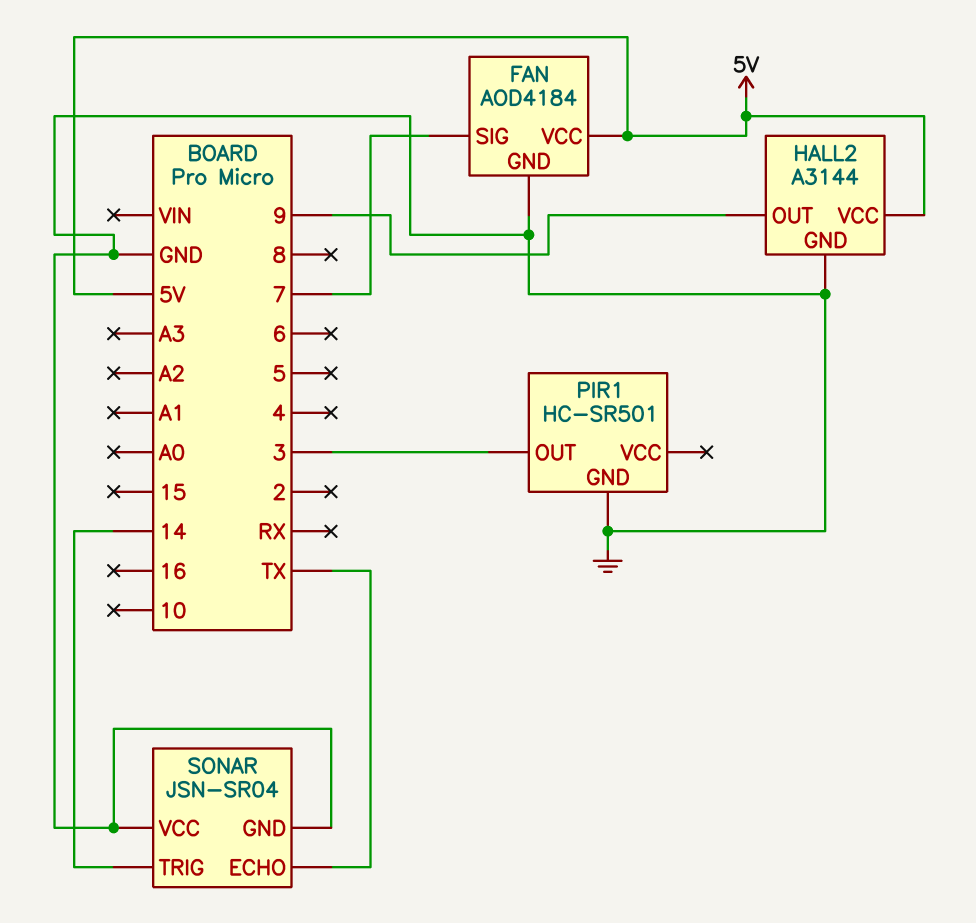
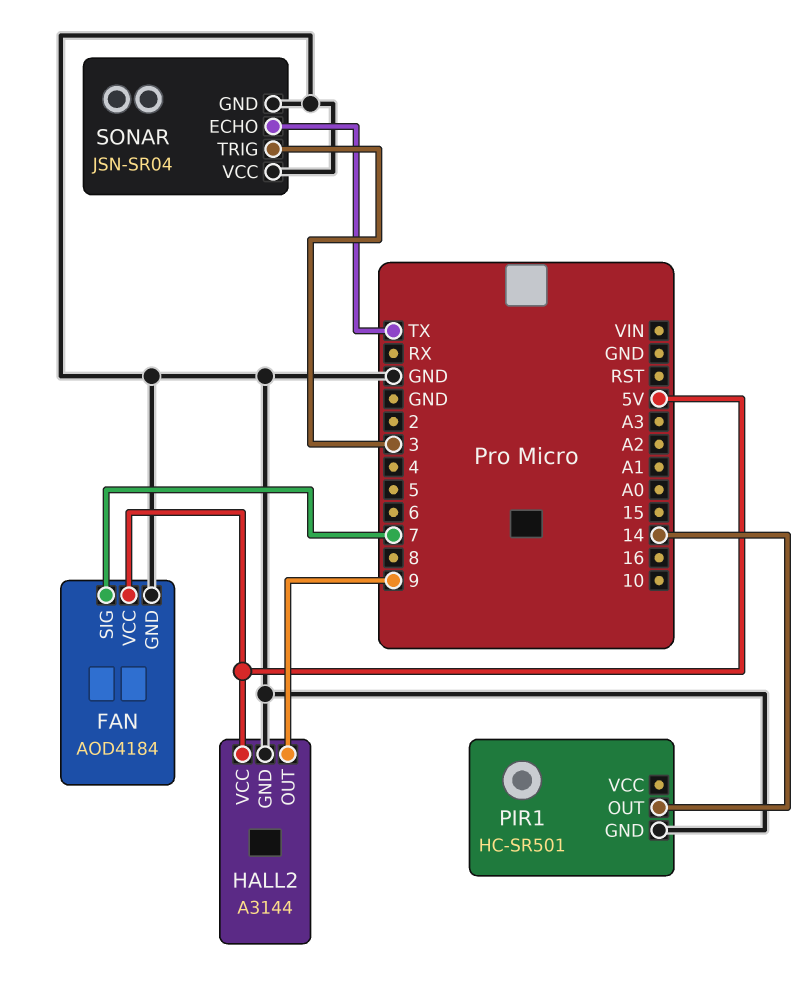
PIR1 pin OUT: 3 -> 14
SONAR pin TRIG: 14 -> 3

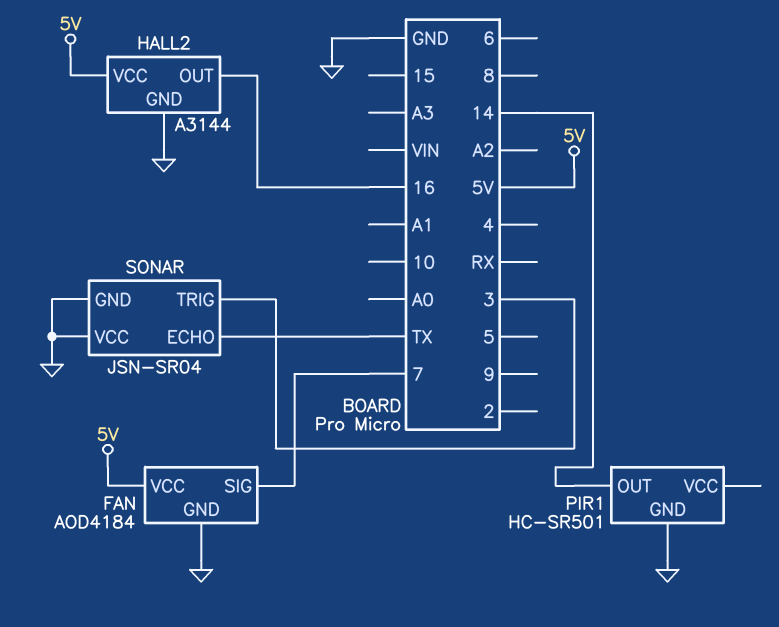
HALL2 pin OUT: 9 -> 16

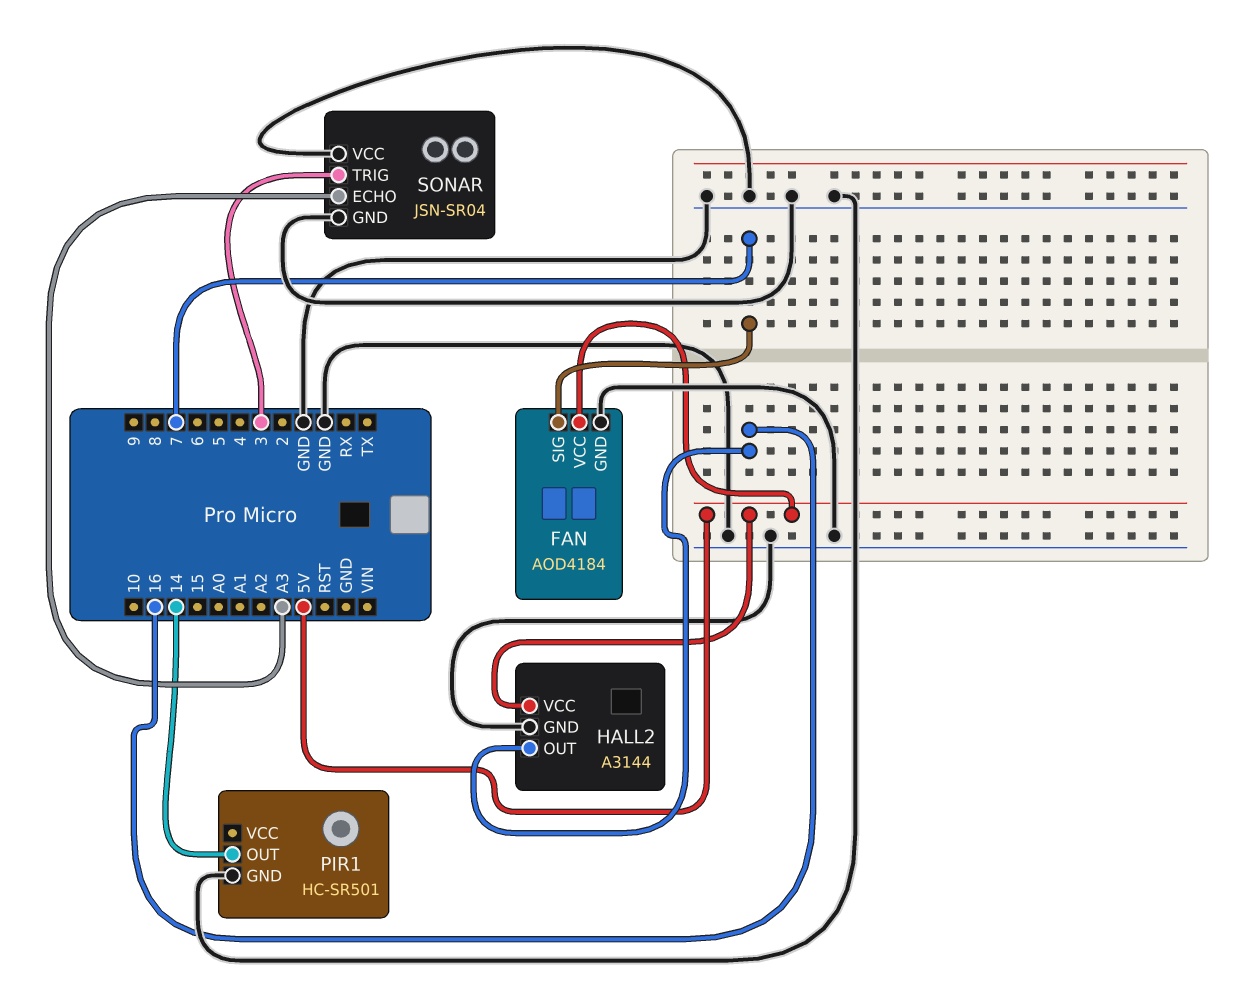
SONAR pin ECHO: TX -> A3

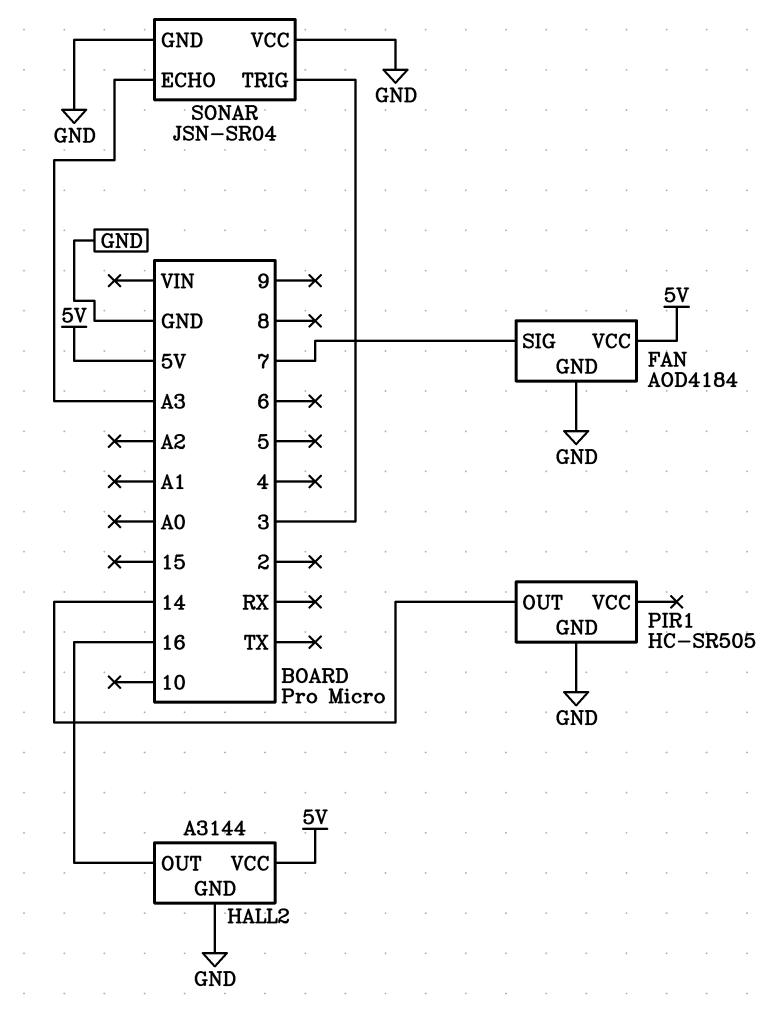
PIR1: HC-SR501 -> HC-SR505

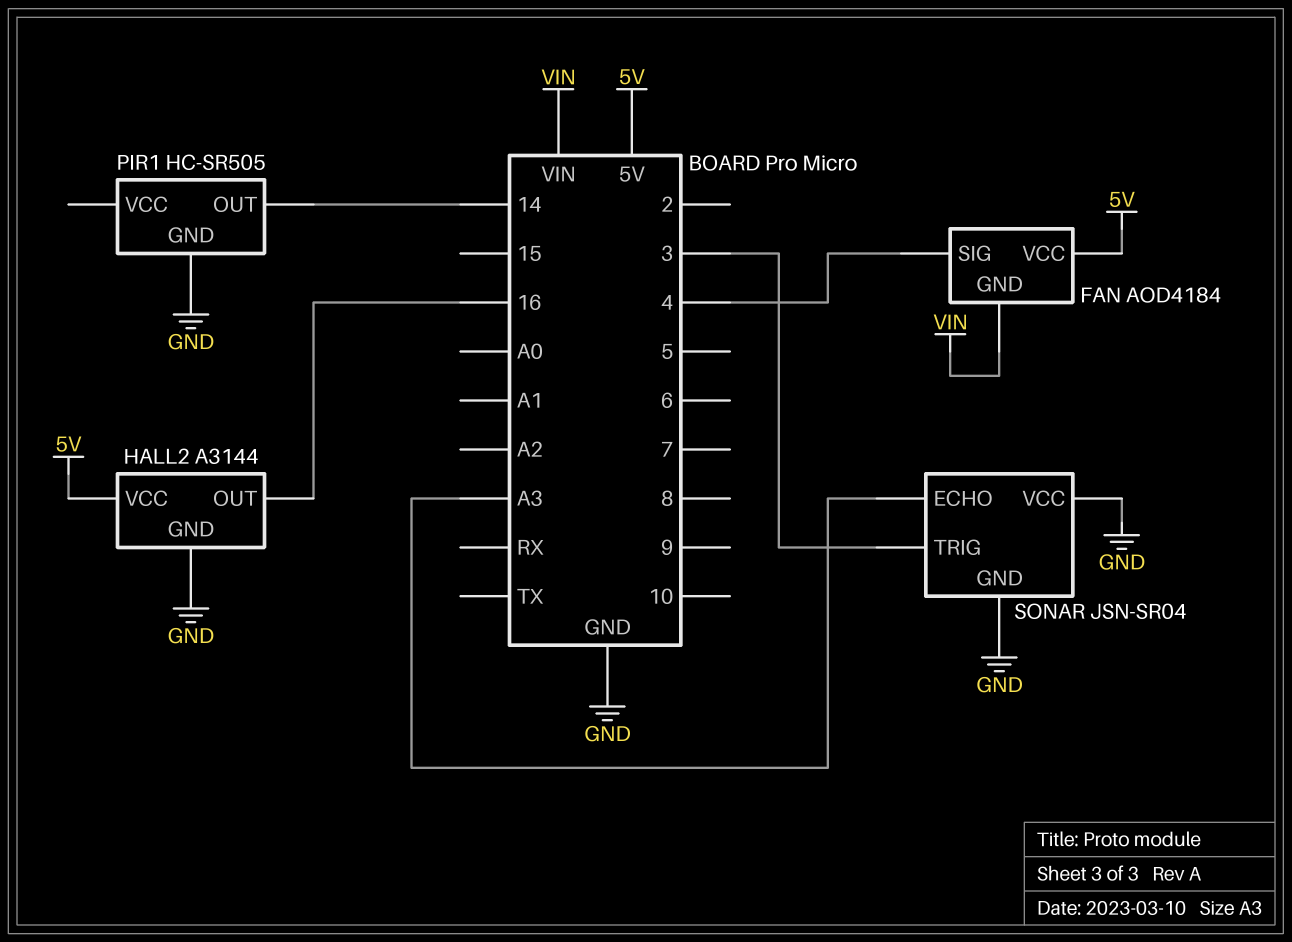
FAN pin GND: GND -> VIN
FAN pin SIG: 7 -> 4

